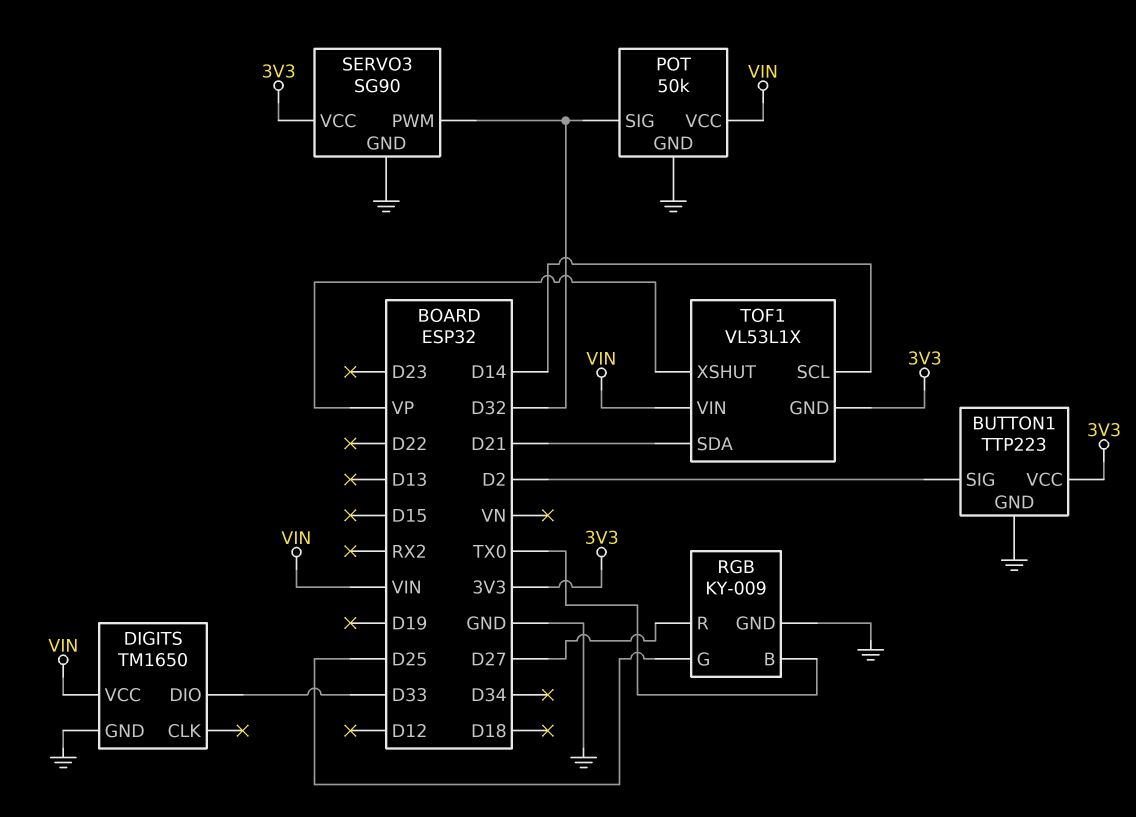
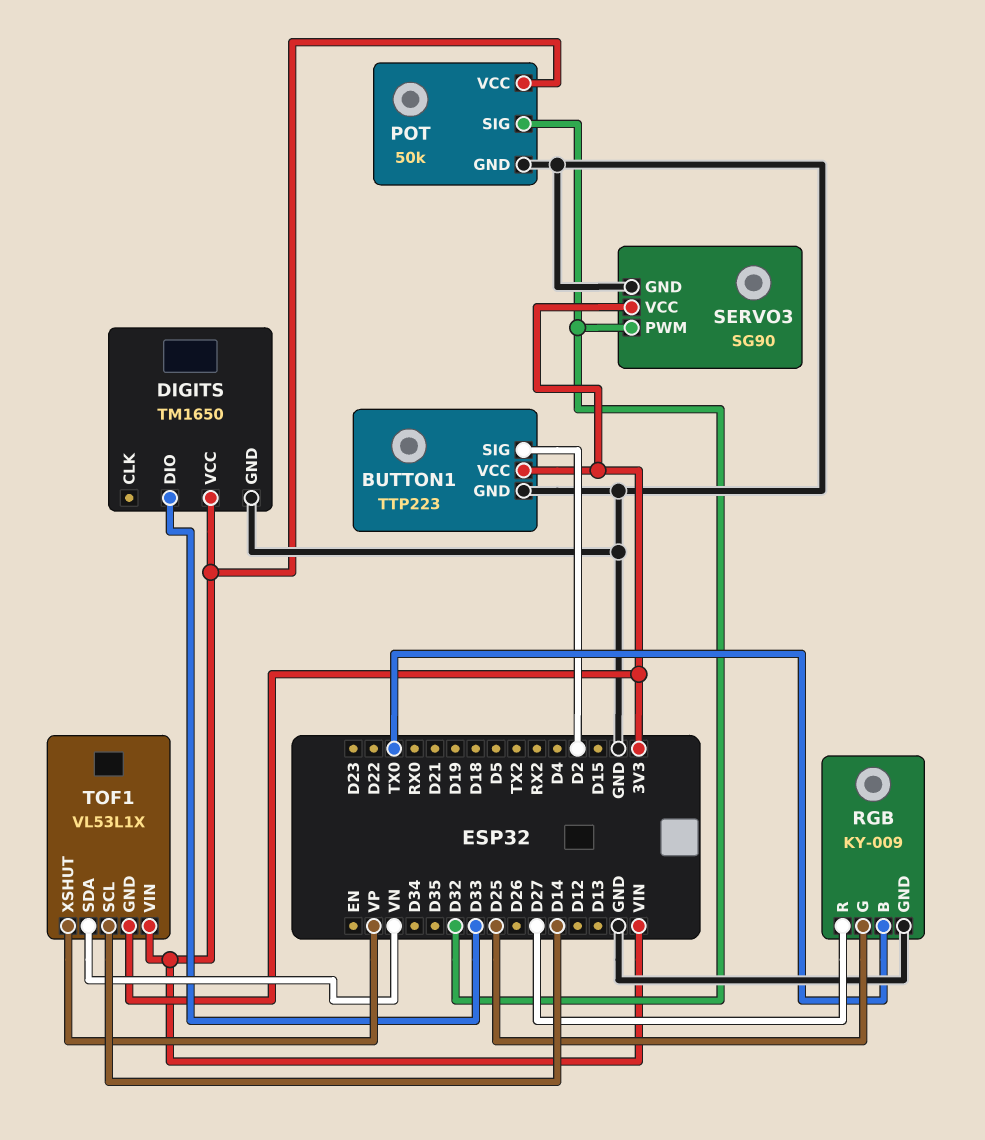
TOF1 pin SDA: D21 -> VN

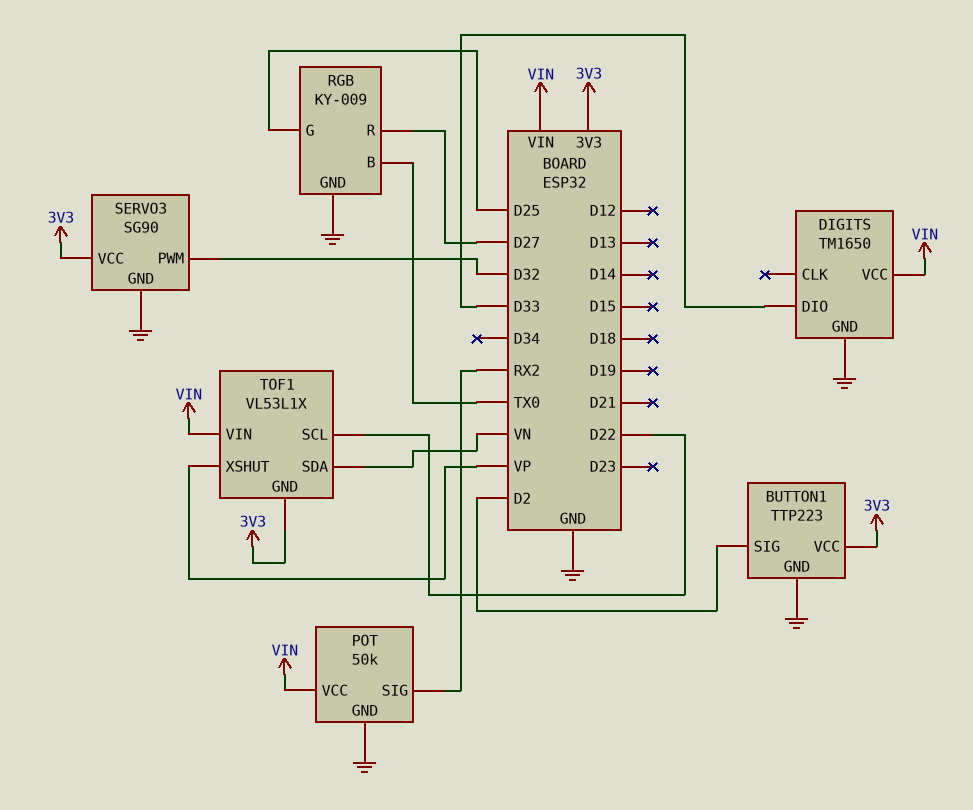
POT pin SIG: D32 -> RX2
TOF1 pin SCL: D14 -> D22

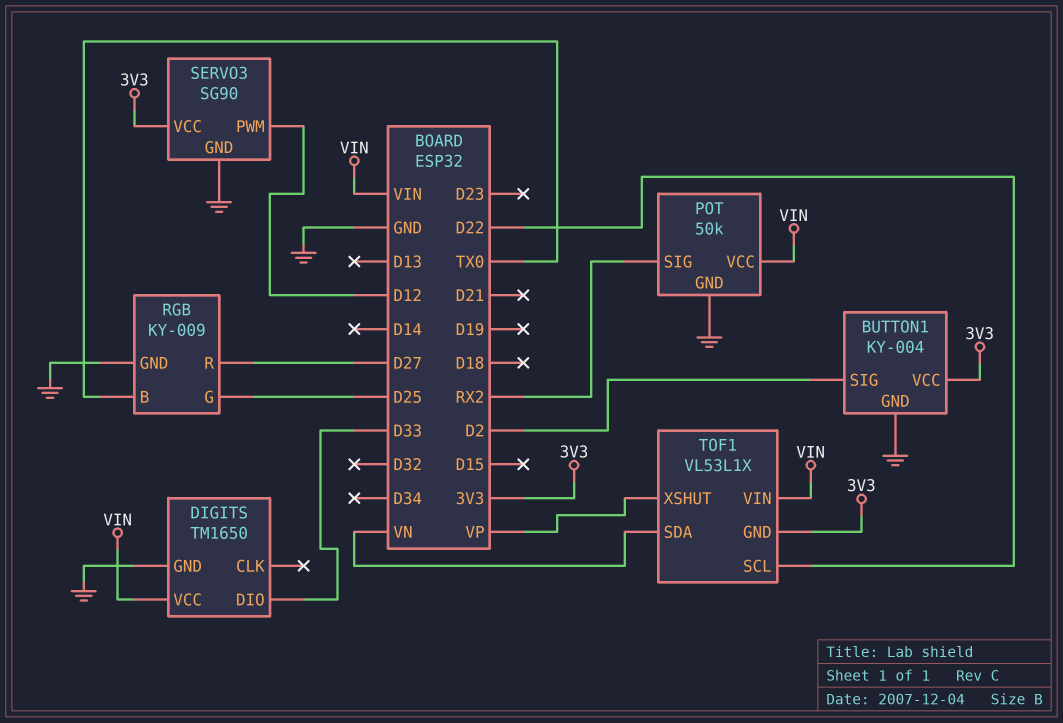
BUTTON1: TTP223 -> KY-004
SERVO3 pin PWM: D32 -> D12

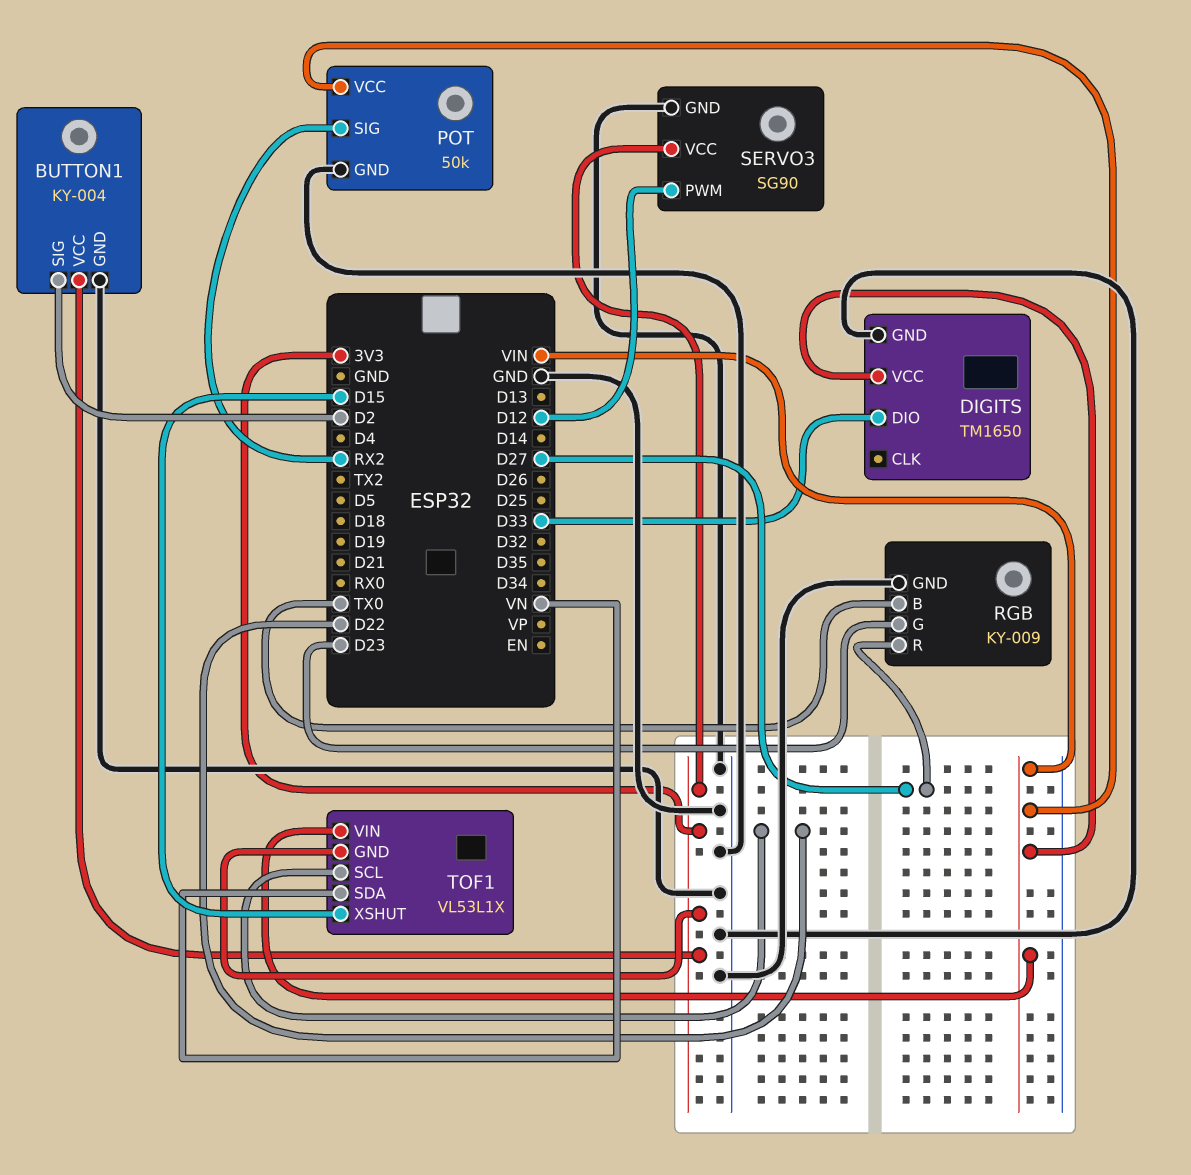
RGB pin G: D25 -> D23
TOF1 pin XSHUT: VP -> D15

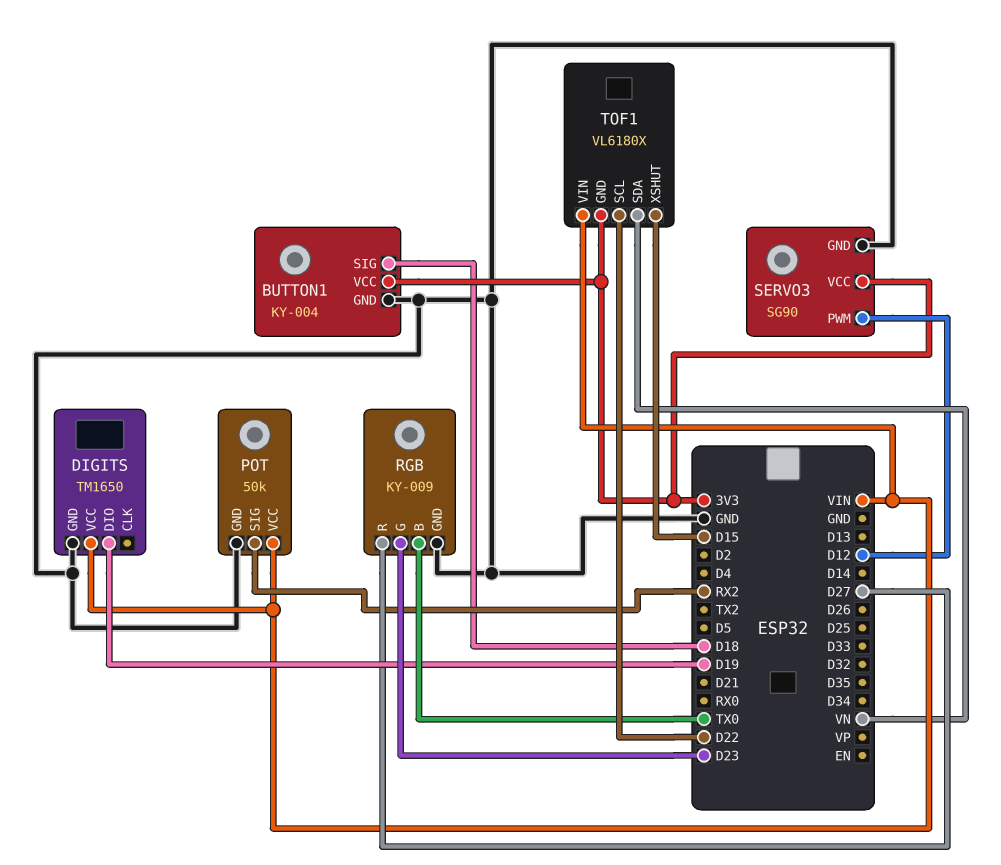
BUTTON1 pin SIG: D2 -> D18
DIGITS pin DIO: D33 -> D19
TOF1: VL53L1X -> VL6180X

